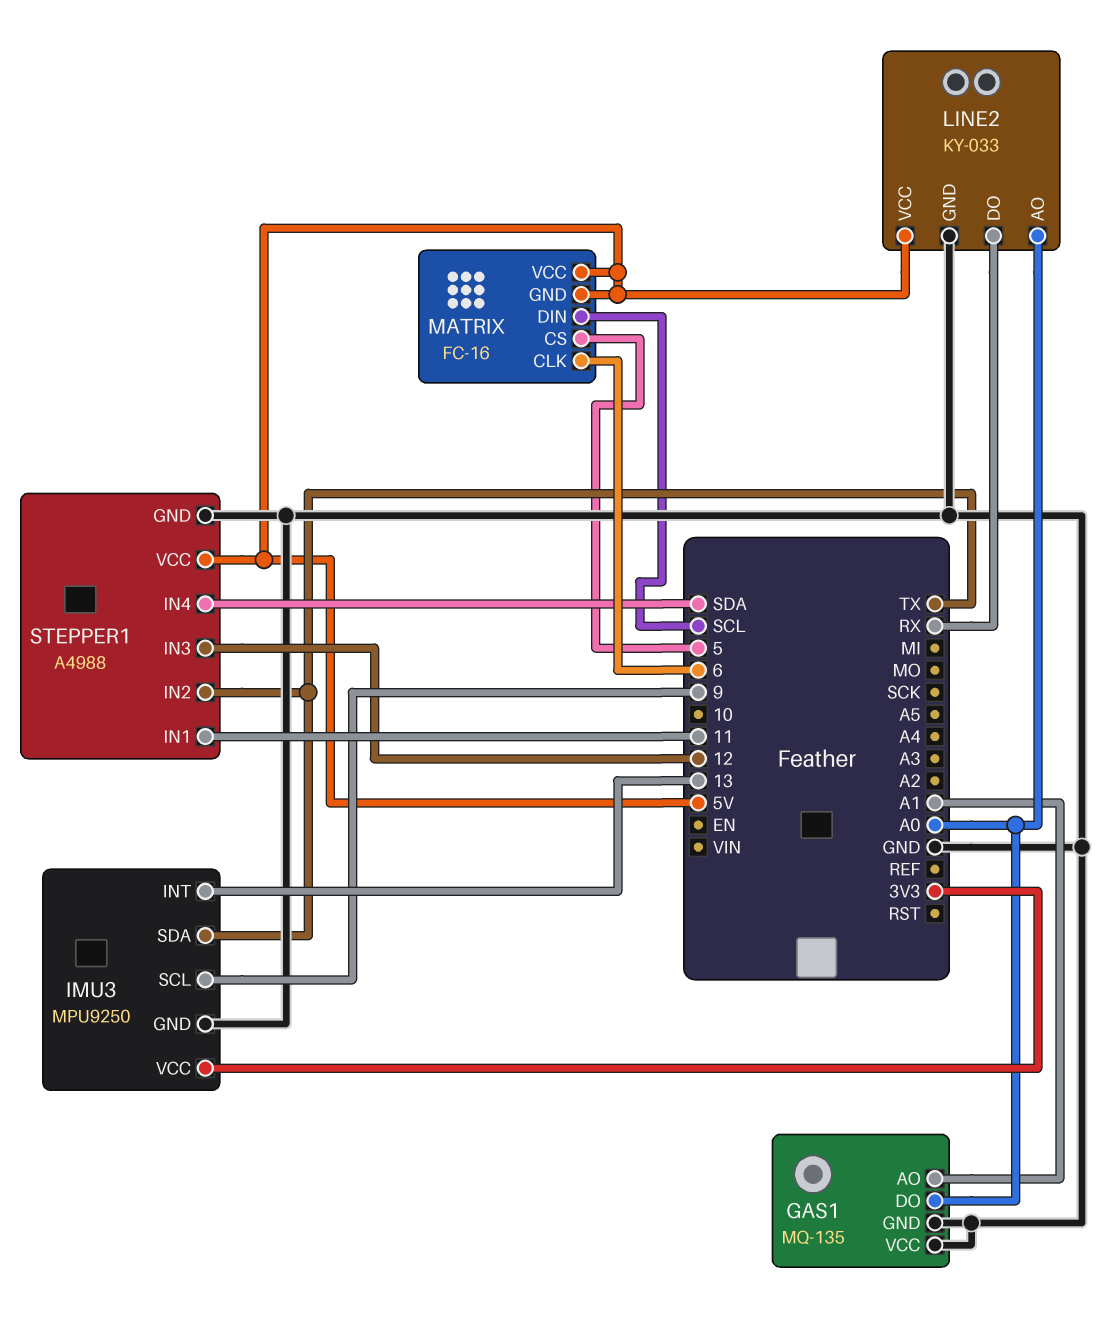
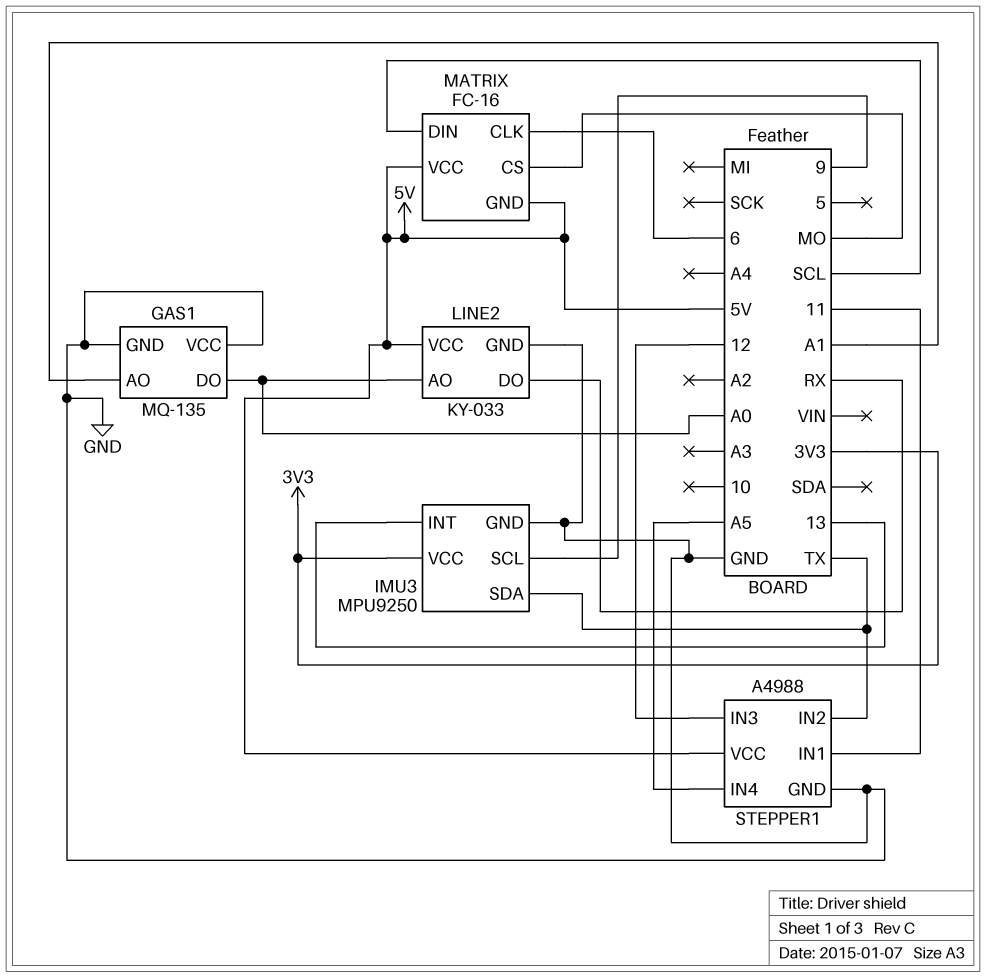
MATRIX pin CS: 5 -> MO
STEPPER1 pin IN4: SDA -> A5

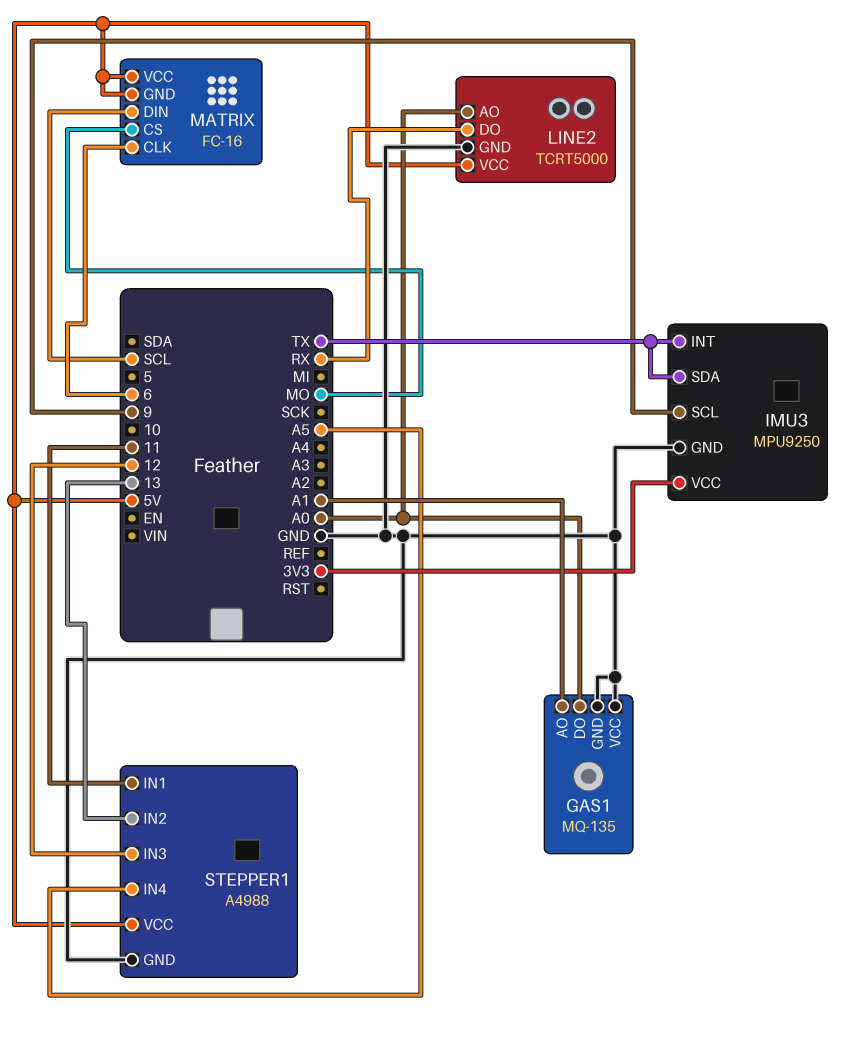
IMU3 pin INT: 13 -> TX
LINE2: KY-033 -> TCRT5000
STEPPER1 pin IN2: TX -> 13

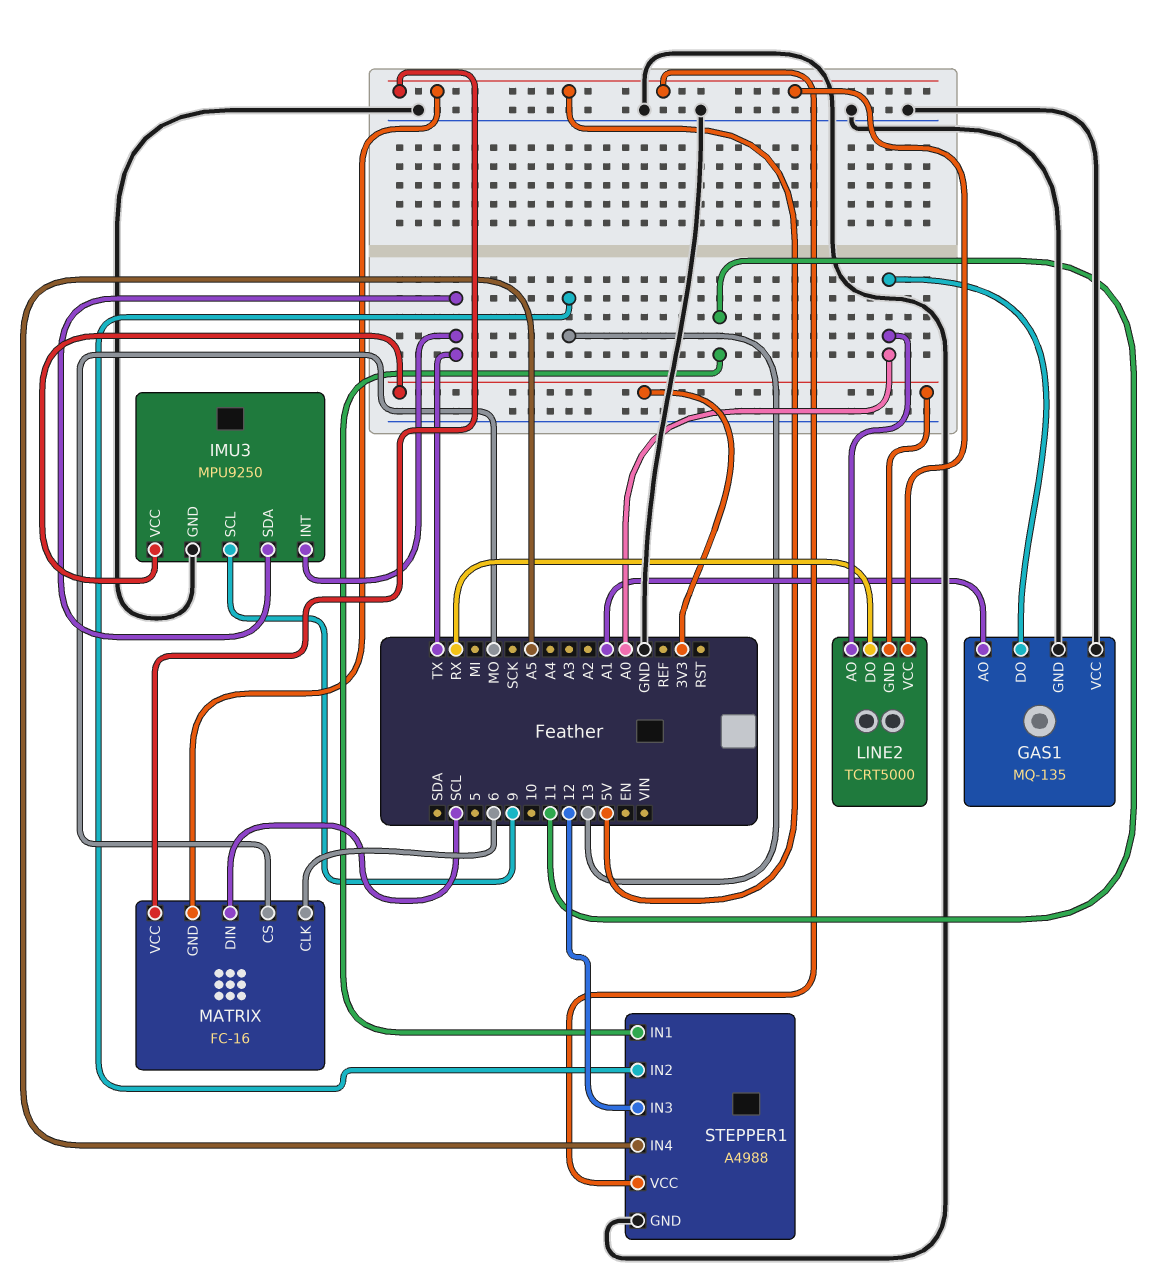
LINE2 pin GND: GND -> 3V3

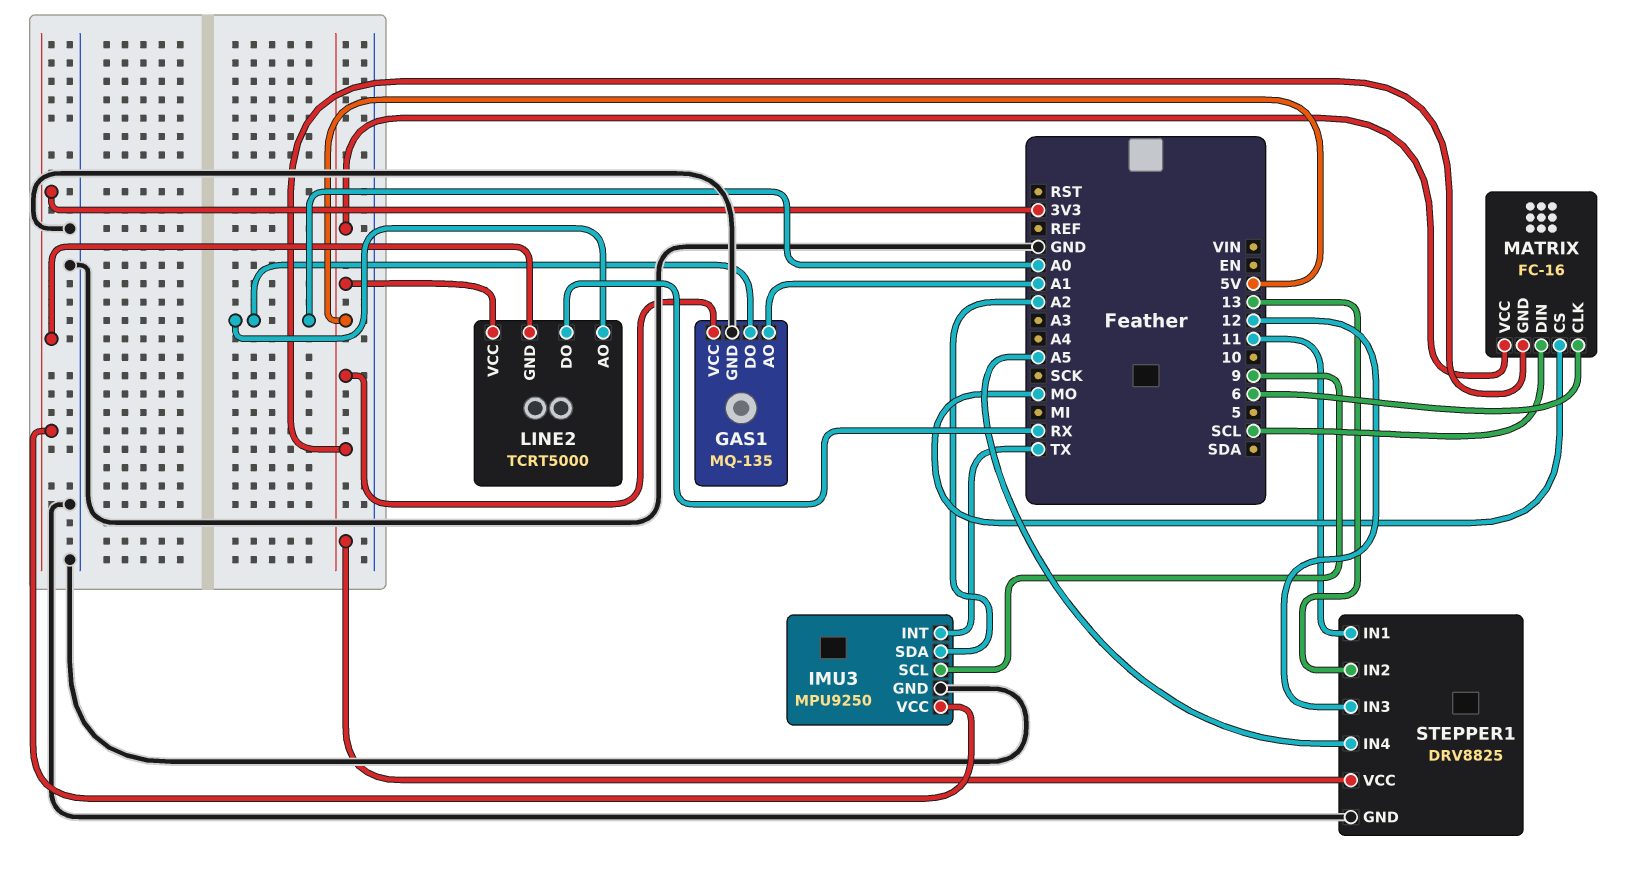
GAS1 pin VCC: GND -> 5V
IMU3 pin SDA: TX -> A2
STEPPER1: A4988 -> DRV8825

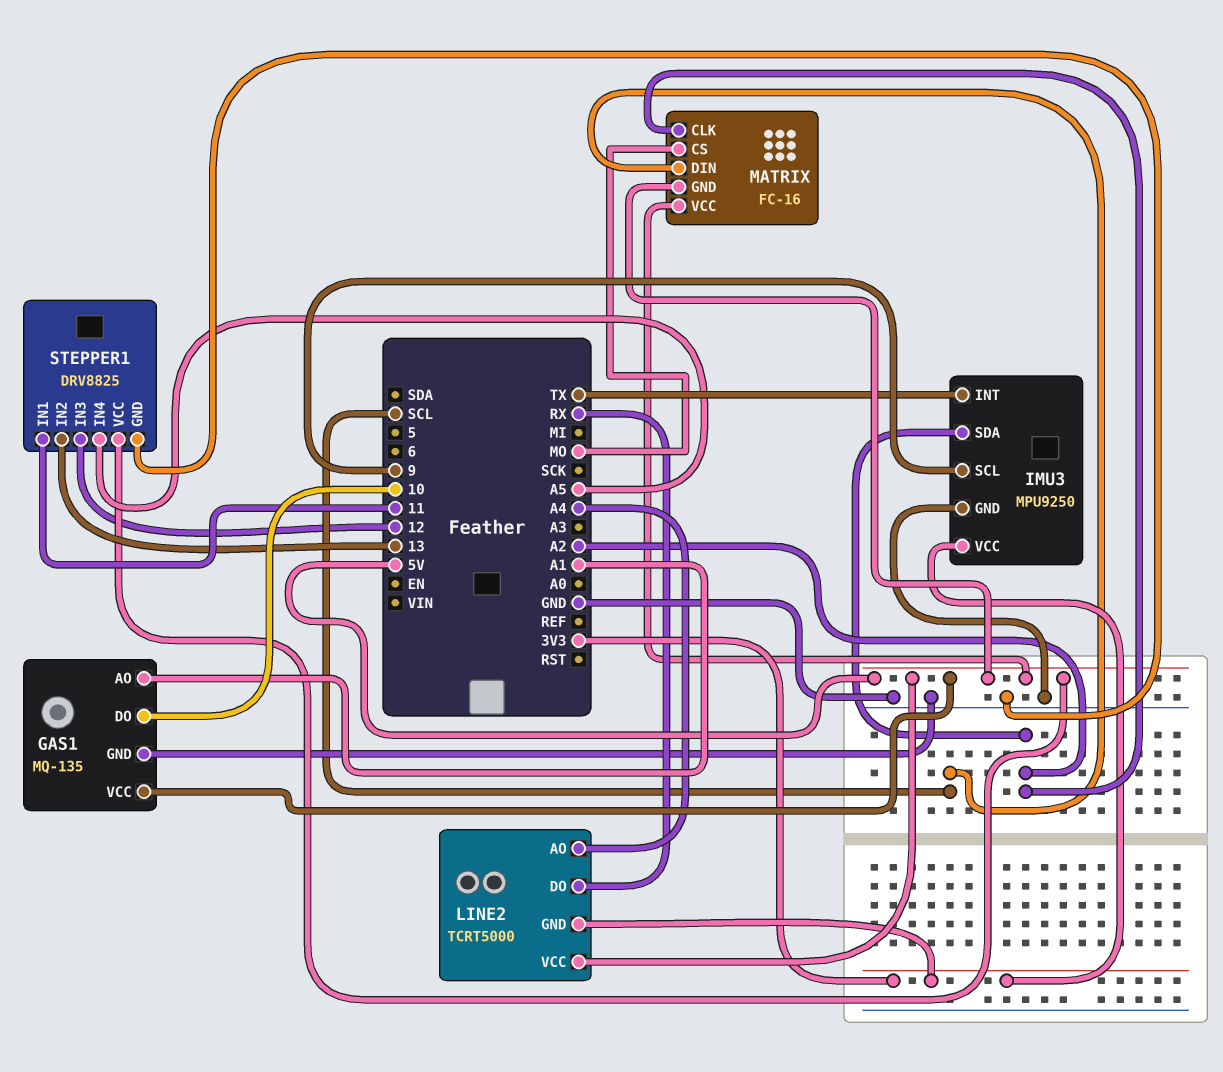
GAS1 pin DO: A0 -> 10
LINE2 pin AO: A0 -> A4
MATRIX pin CLK: 6 -> A2

